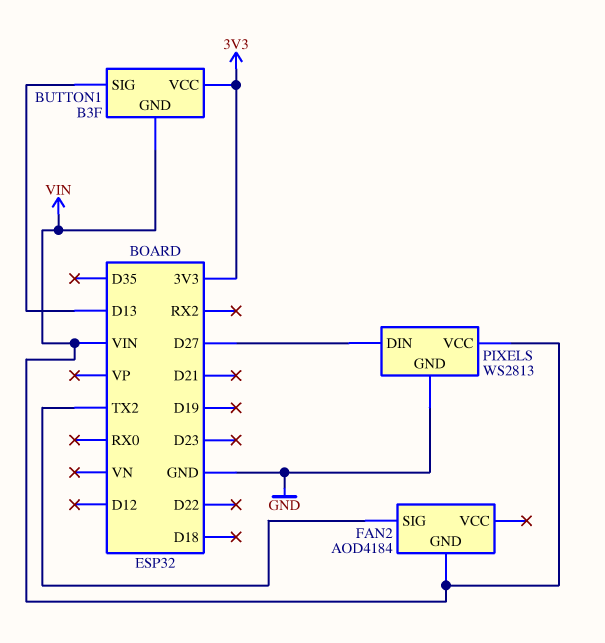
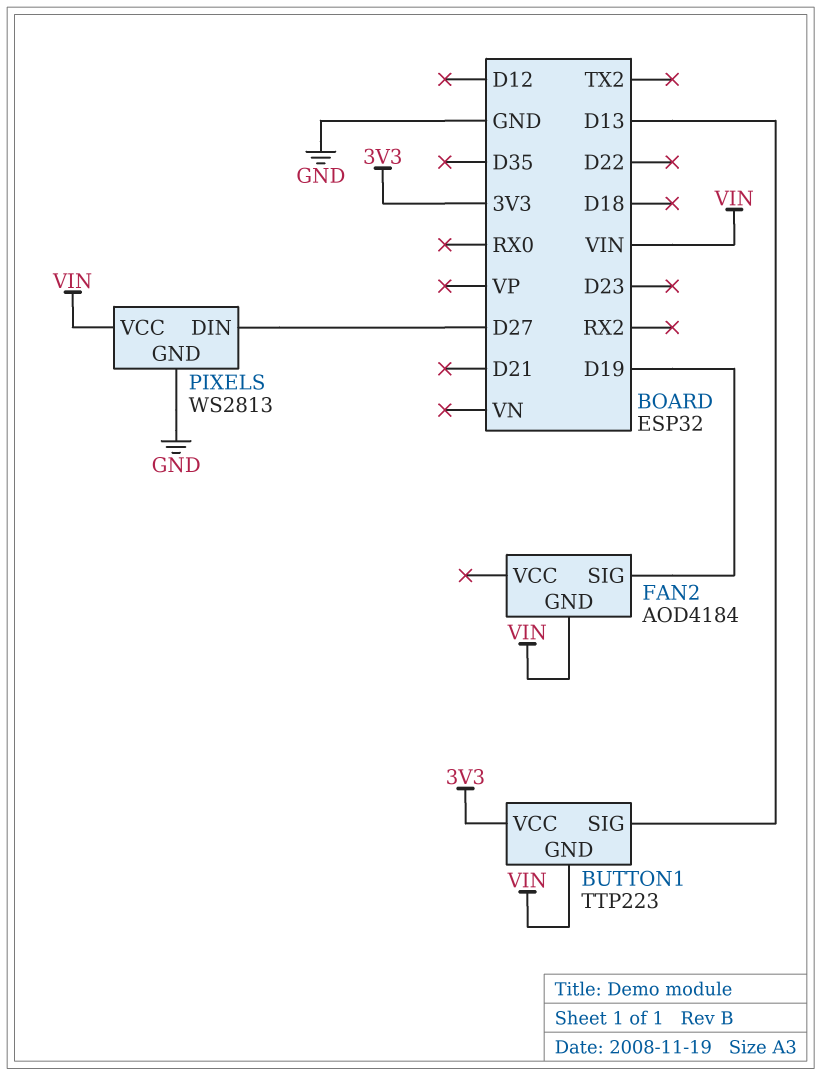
BUTTON1: B3F -> TTP223
FAN2 pin SIG: TX2 -> D19

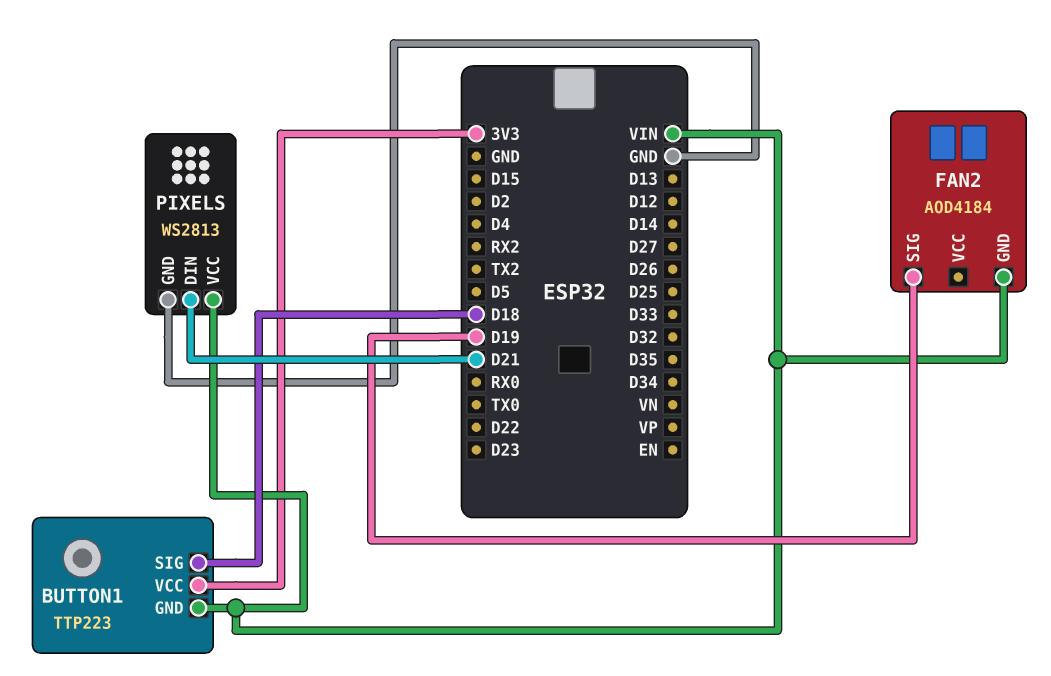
BUTTON1 pin SIG: D13 -> D18
PIXELS pin DIN: D27 -> D21

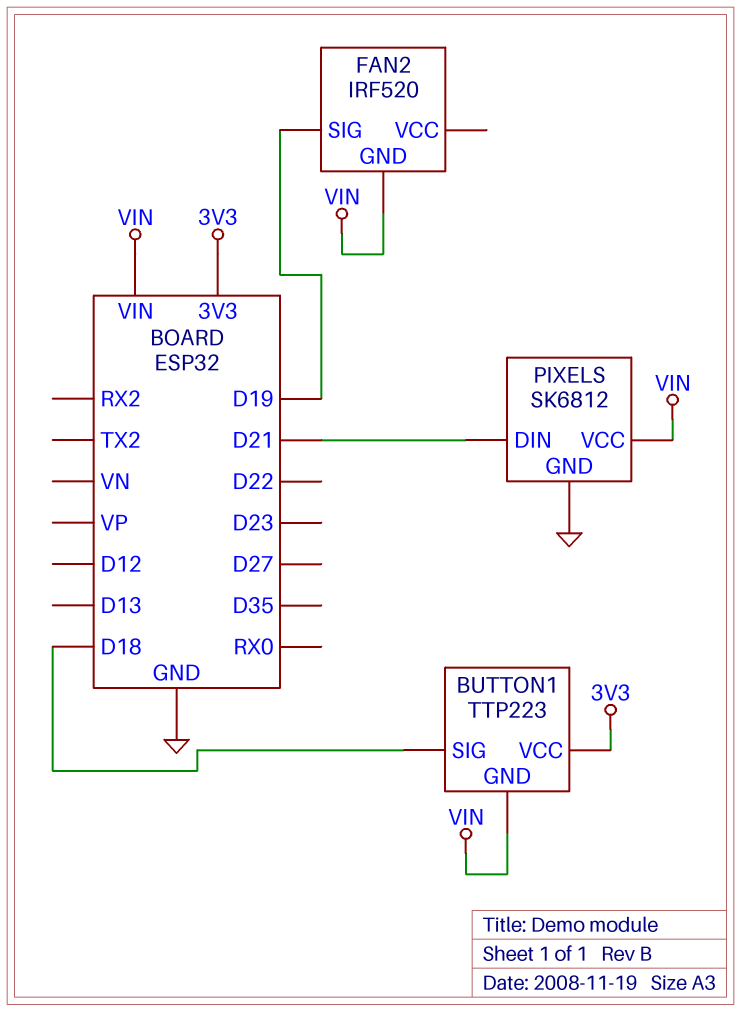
FAN2: AOD4184 -> IRF520
PIXELS: WS2813 -> SK6812

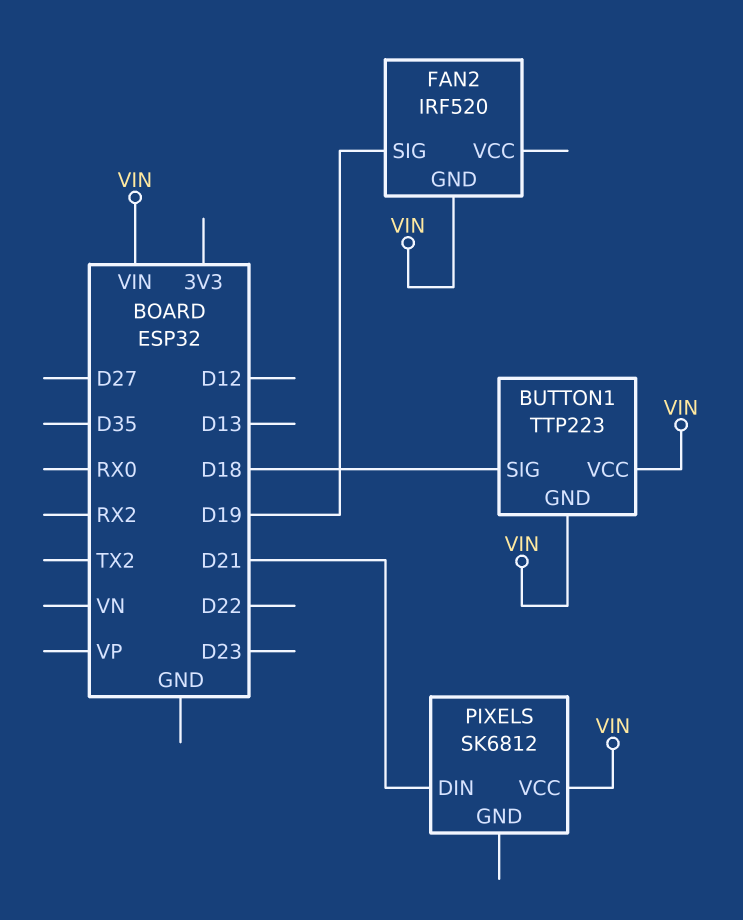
BUTTON1 pin VCC: 3V3 -> VIN
PIXELS pin GND: GND -> none

